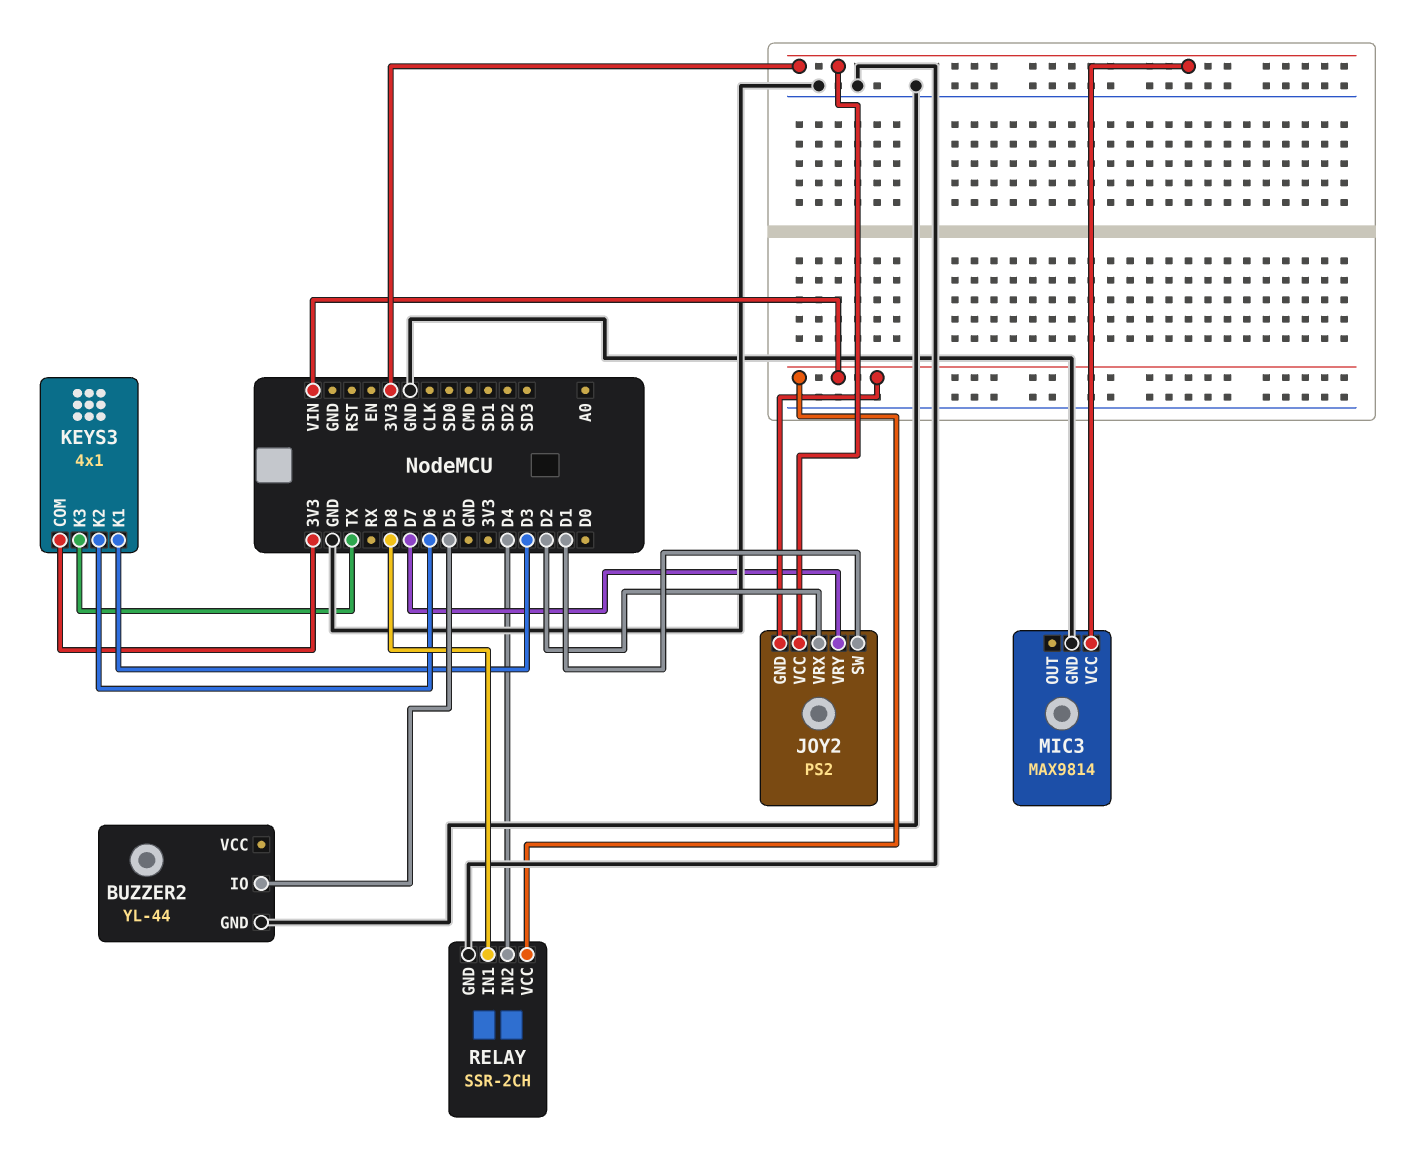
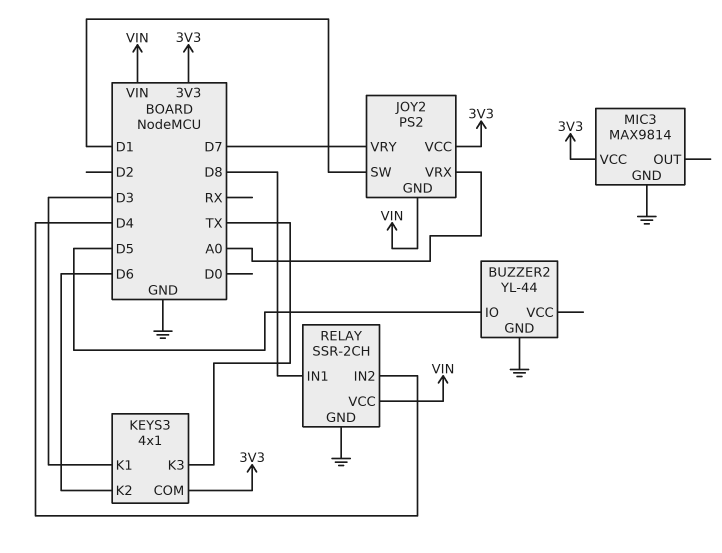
JOY2 pin VRX: D2 -> A0

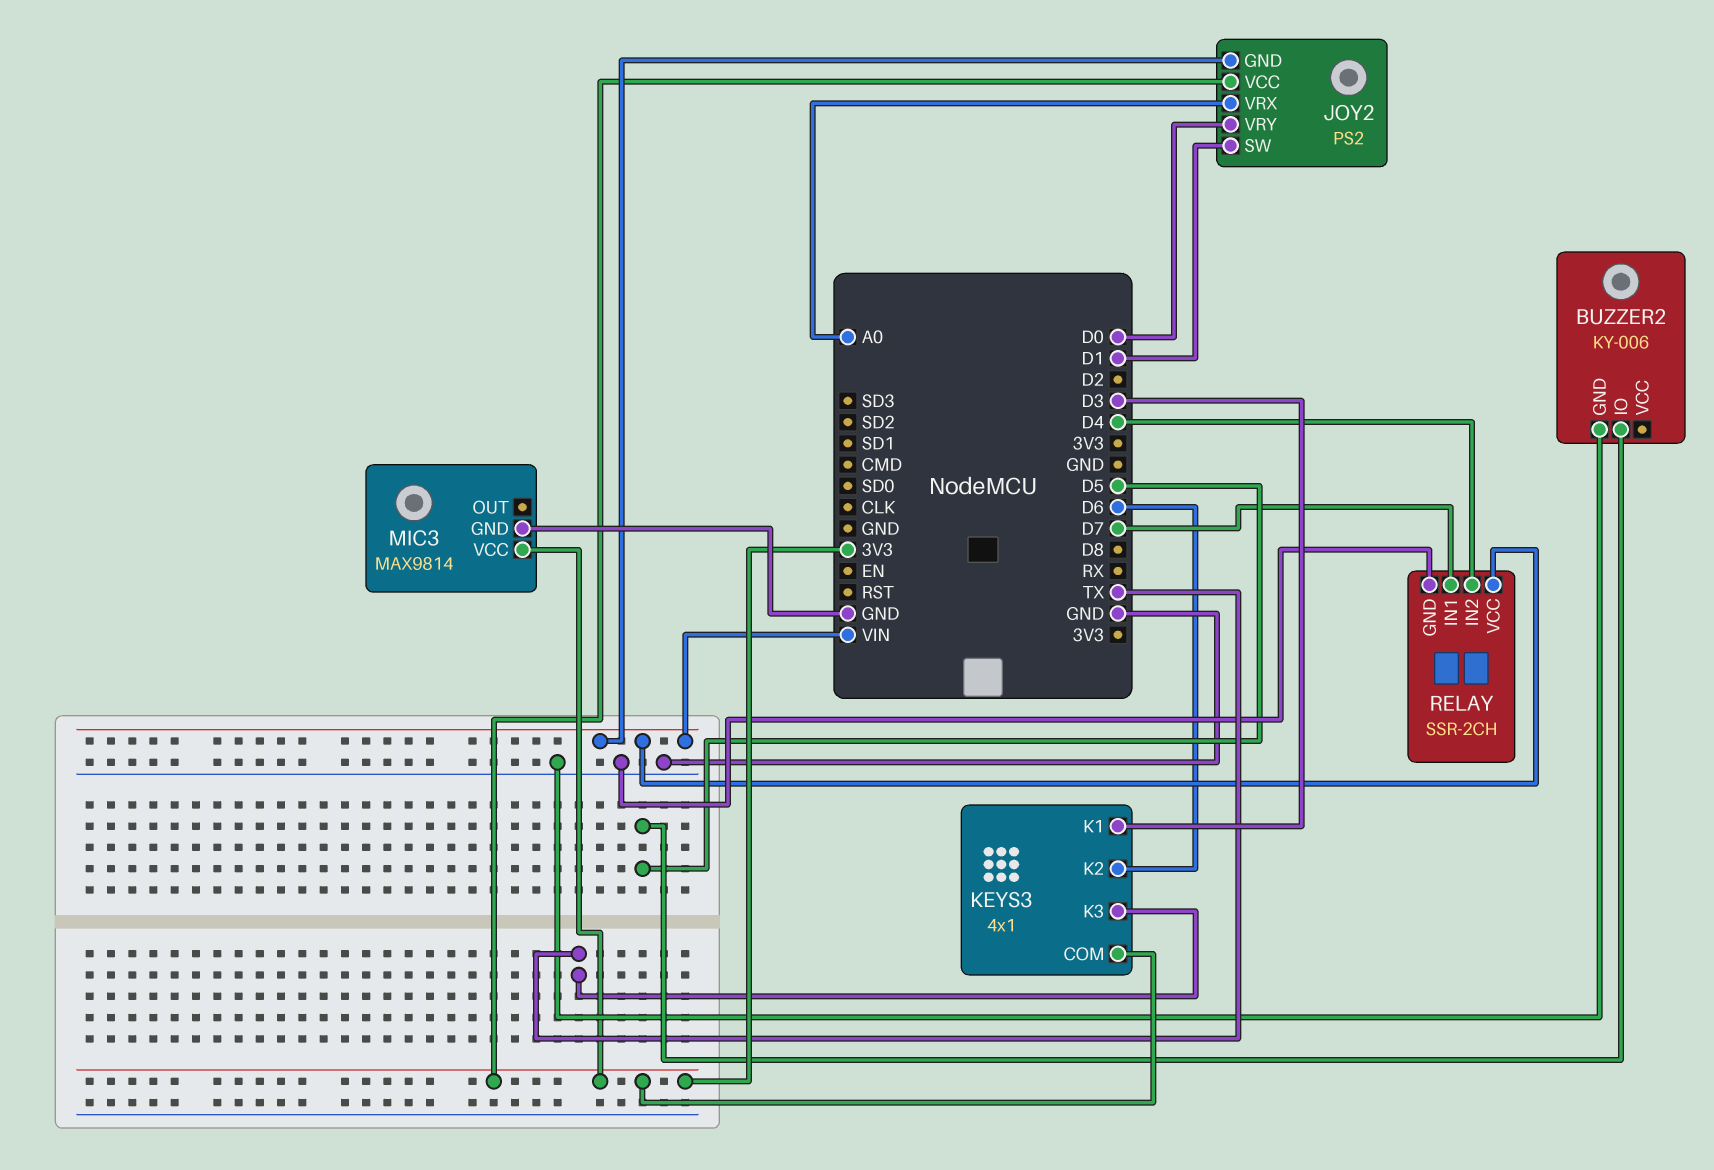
BUZZER2: YL-44 -> KY-006
JOY2 pin VRY: D7 -> D0
RELAY pin IN1: D8 -> D7

